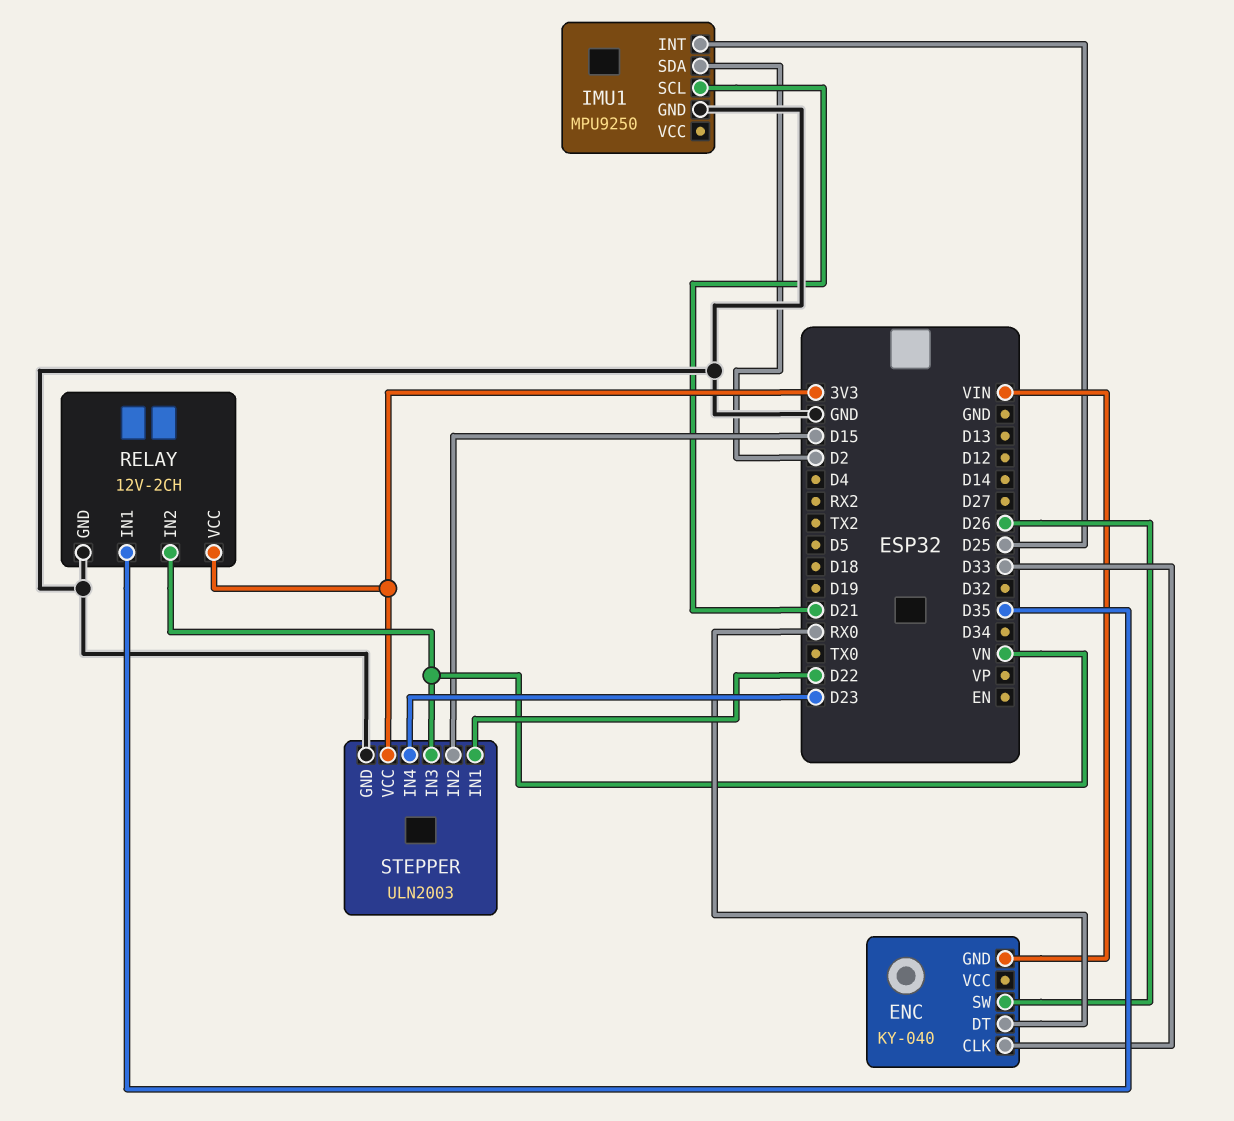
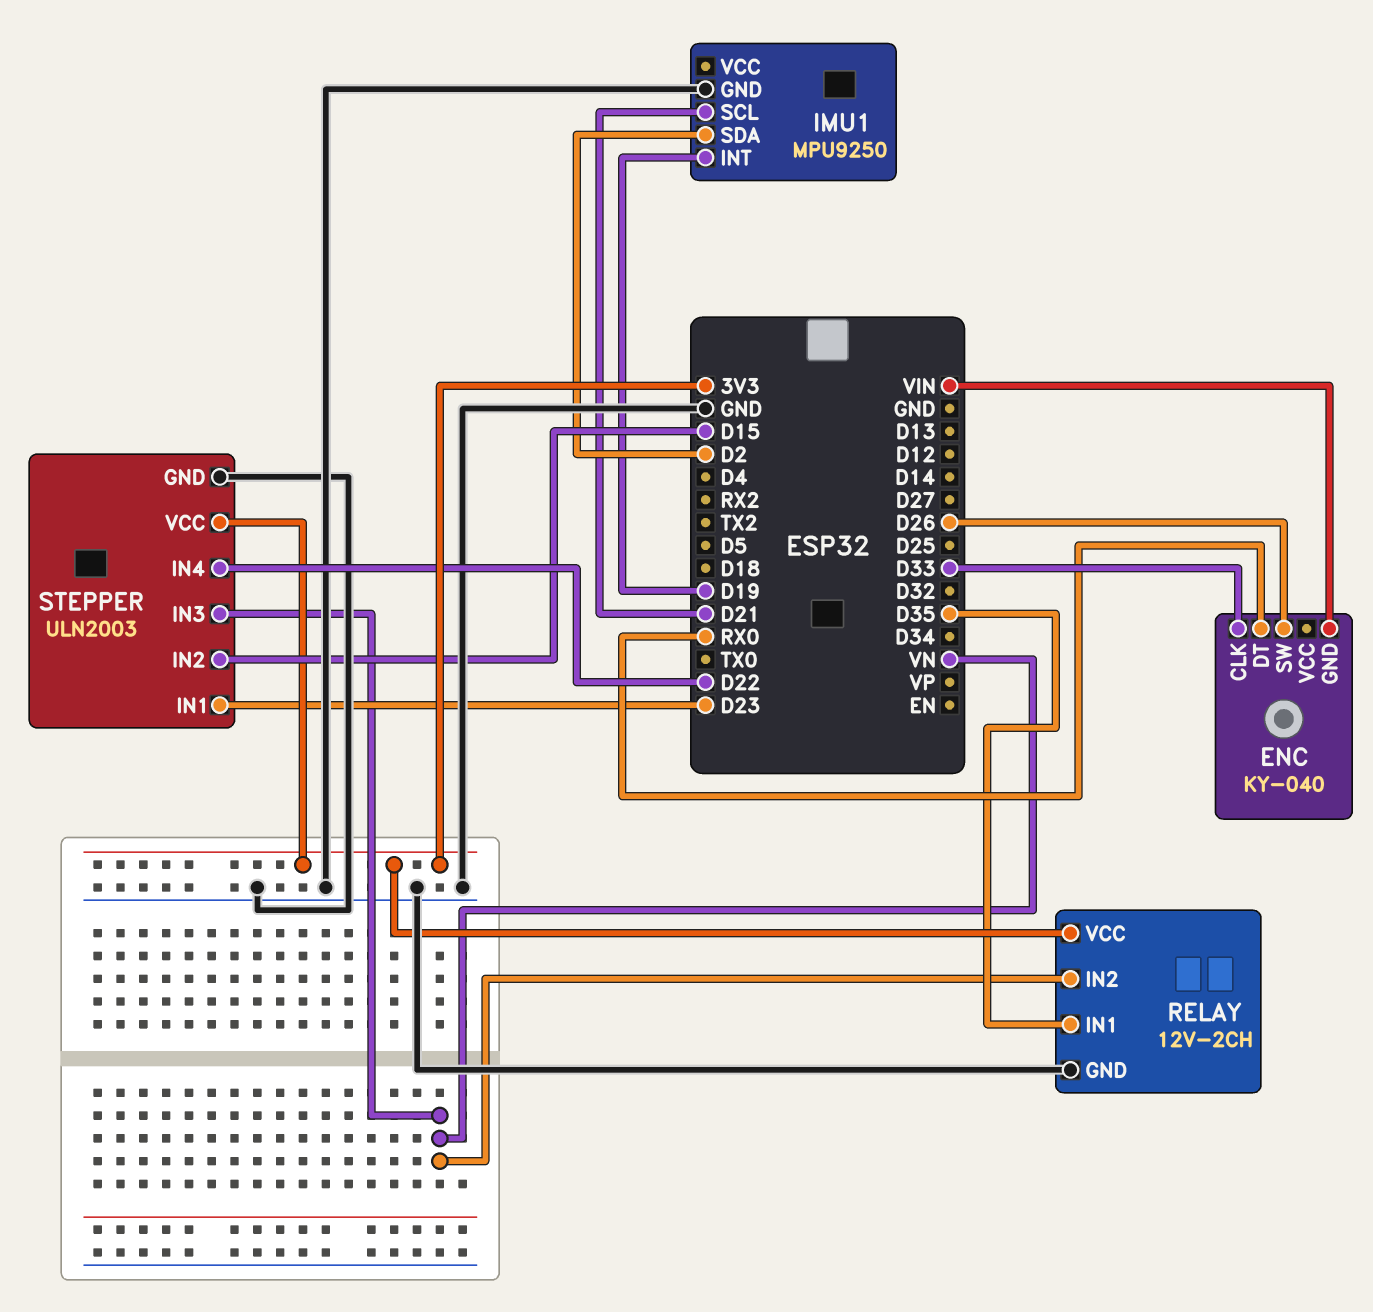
IMU1 pin INT: D25 -> D19
STEPPER pin IN1: D22 -> D23
STEPPER pin IN4: D23 -> D22

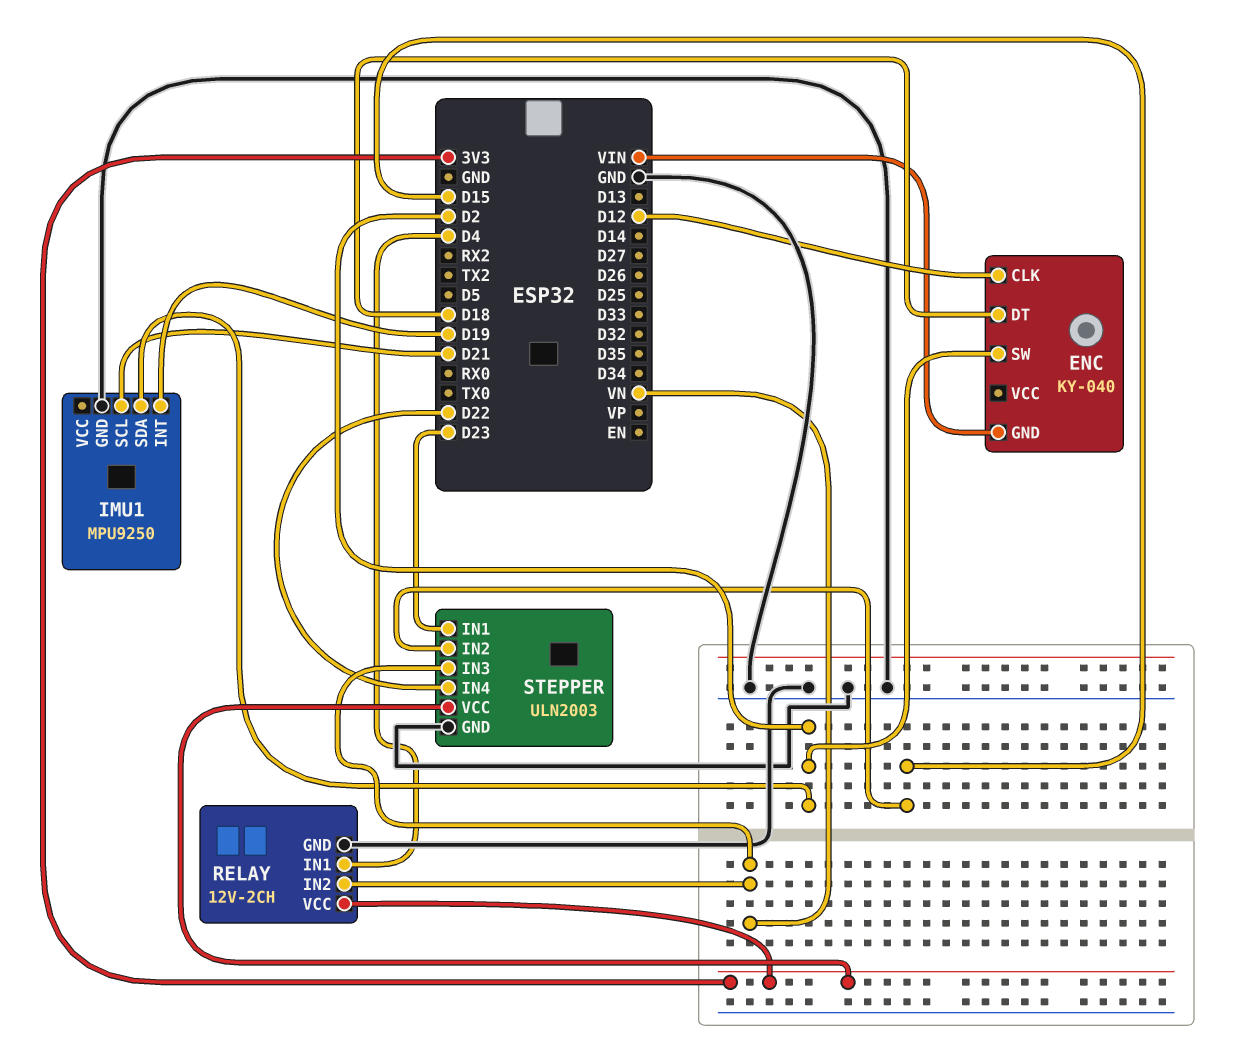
ENC pin CLK: D33 -> D12
ENC pin DT: RX0 -> D18
ENC pin SW: D26 -> D2
RELAY pin IN1: D35 -> D4

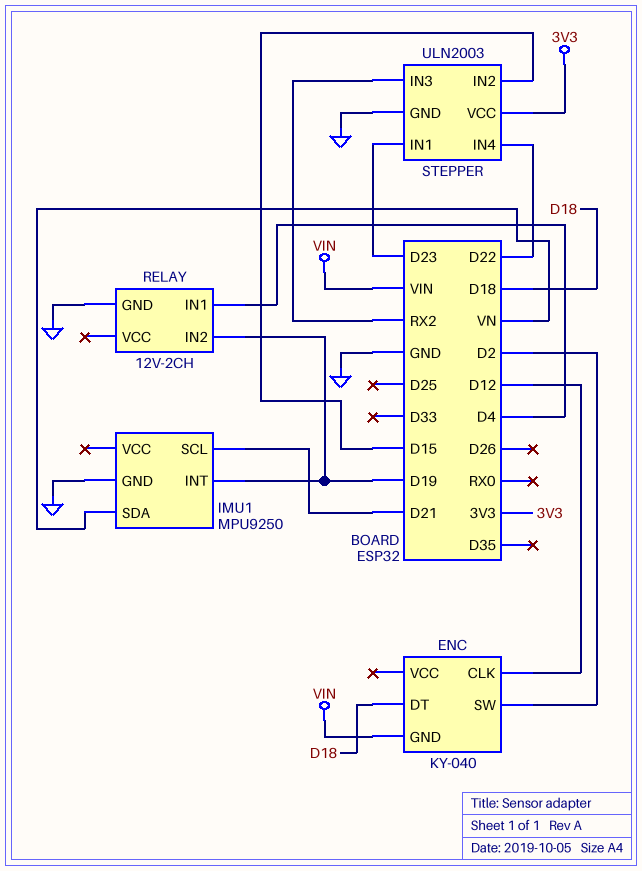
IMU1 pin SDA: D2 -> VN
RELAY pin IN2: VN -> D19
RELAY pin VCC: 3V3 -> none
STEPPER pin IN3: VN -> RX2

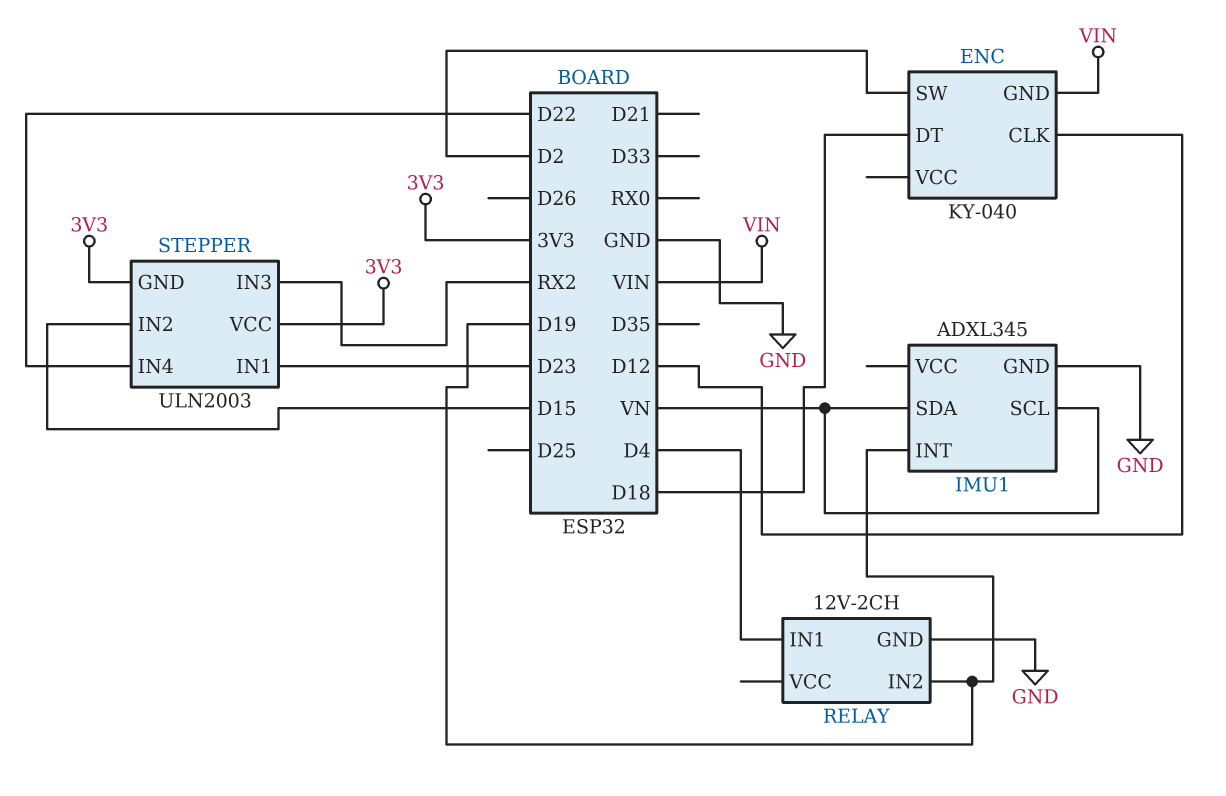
IMU1: MPU9250 -> ADXL345
IMU1 pin SCL: D21 -> VN
STEPPER pin GND: GND -> 3V3

